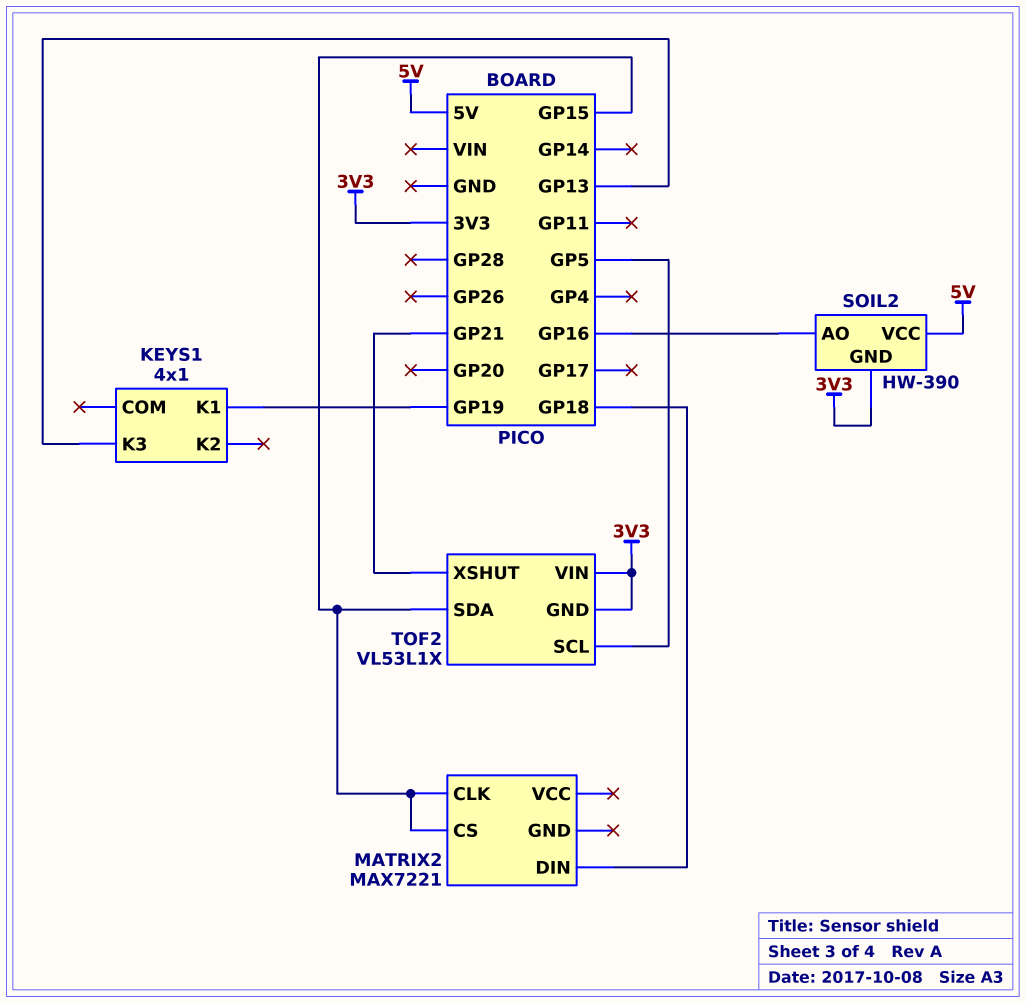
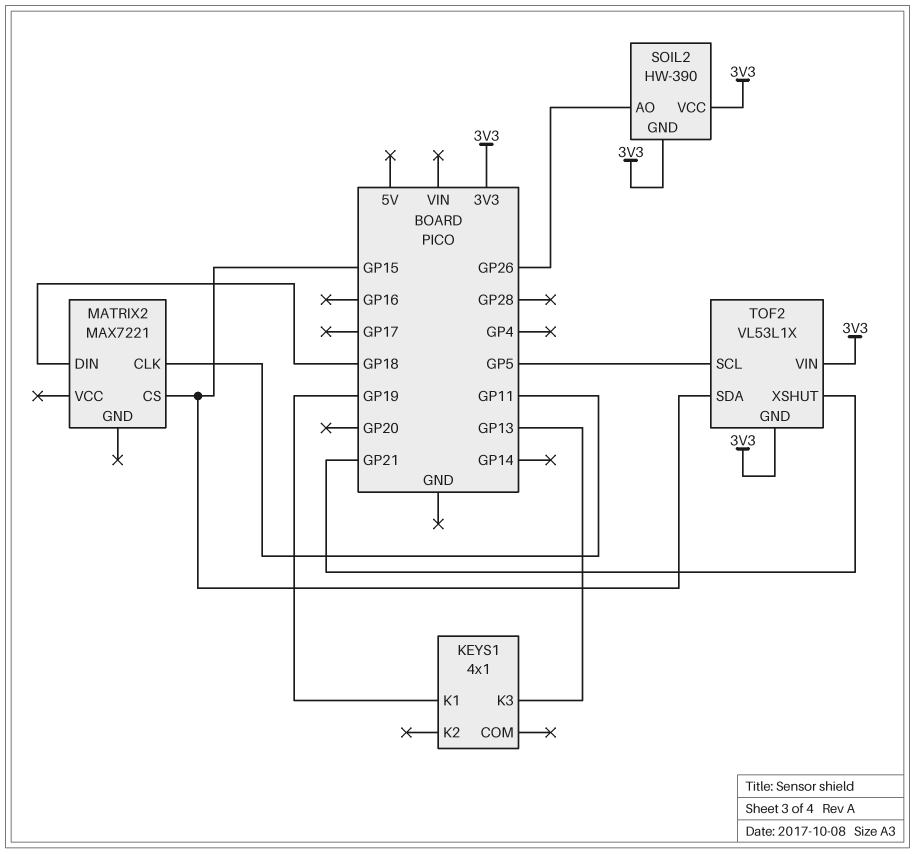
MATRIX2 pin CLK: GP15 -> GP11
SOIL2 pin AO: GP16 -> GP26
SOIL2 pin VCC: 5V -> 3V3

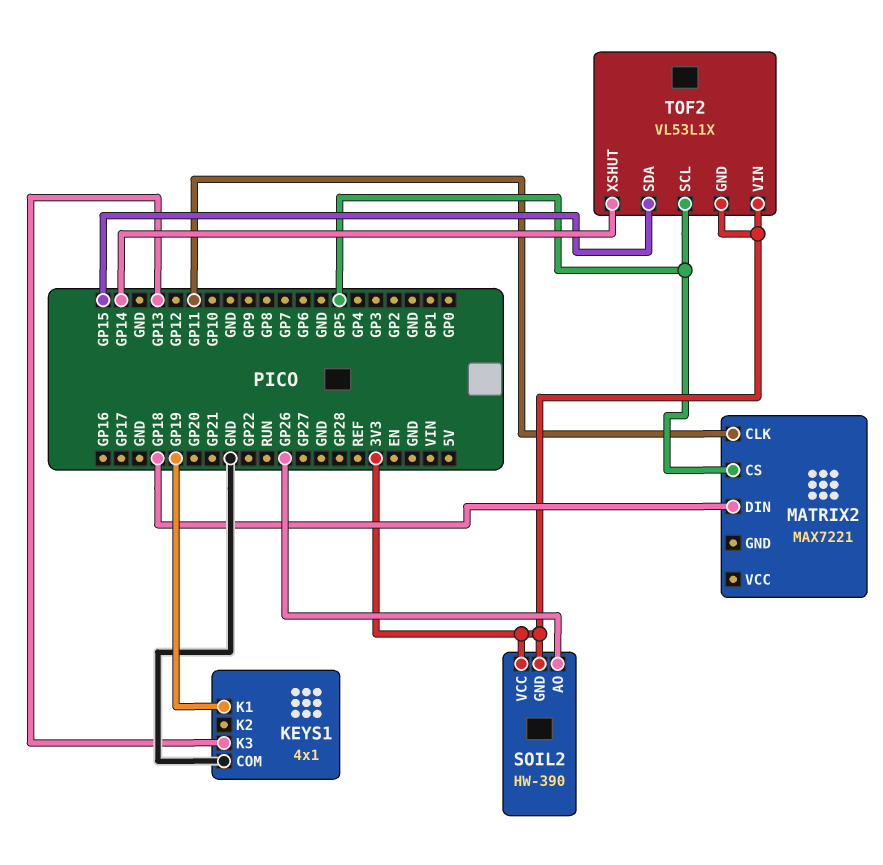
KEYS1 pin COM: none -> GND
MATRIX2 pin CS: GP15 -> GP5
TOF2 pin XSHUT: GP21 -> GP14

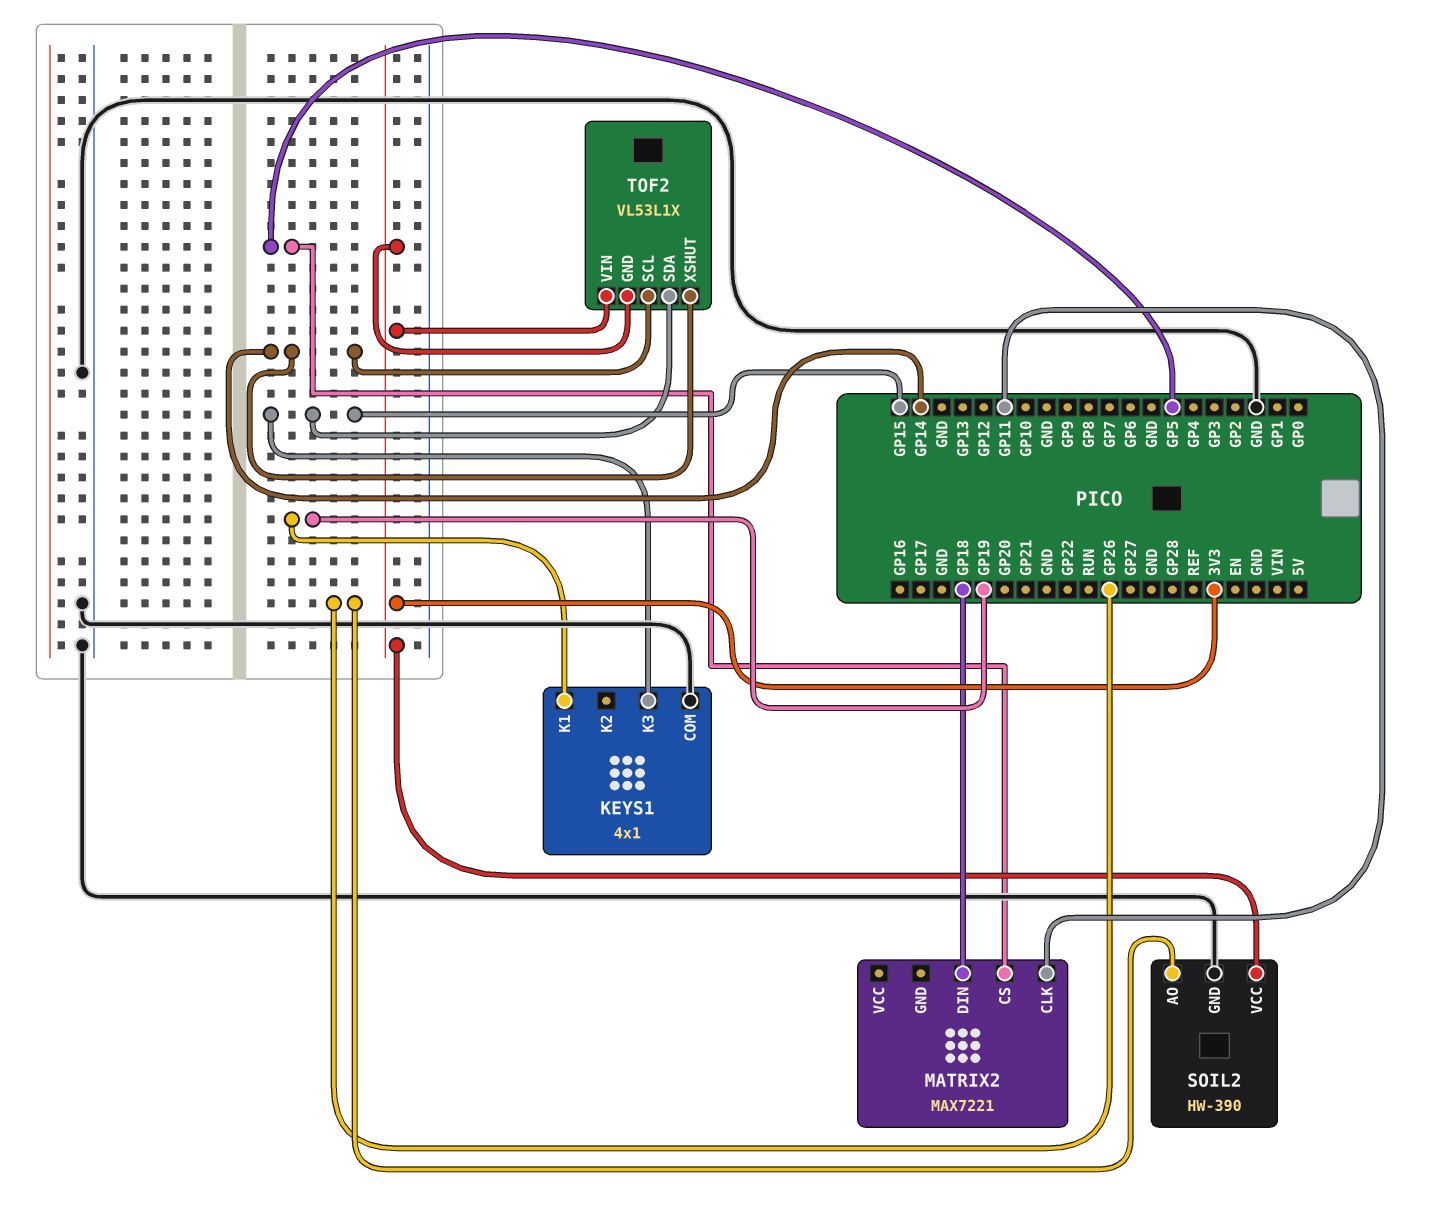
KEYS1 pin K3: GP13 -> GP15
SOIL2 pin GND: 3V3 -> GND
TOF2 pin SCL: GP5 -> GP14

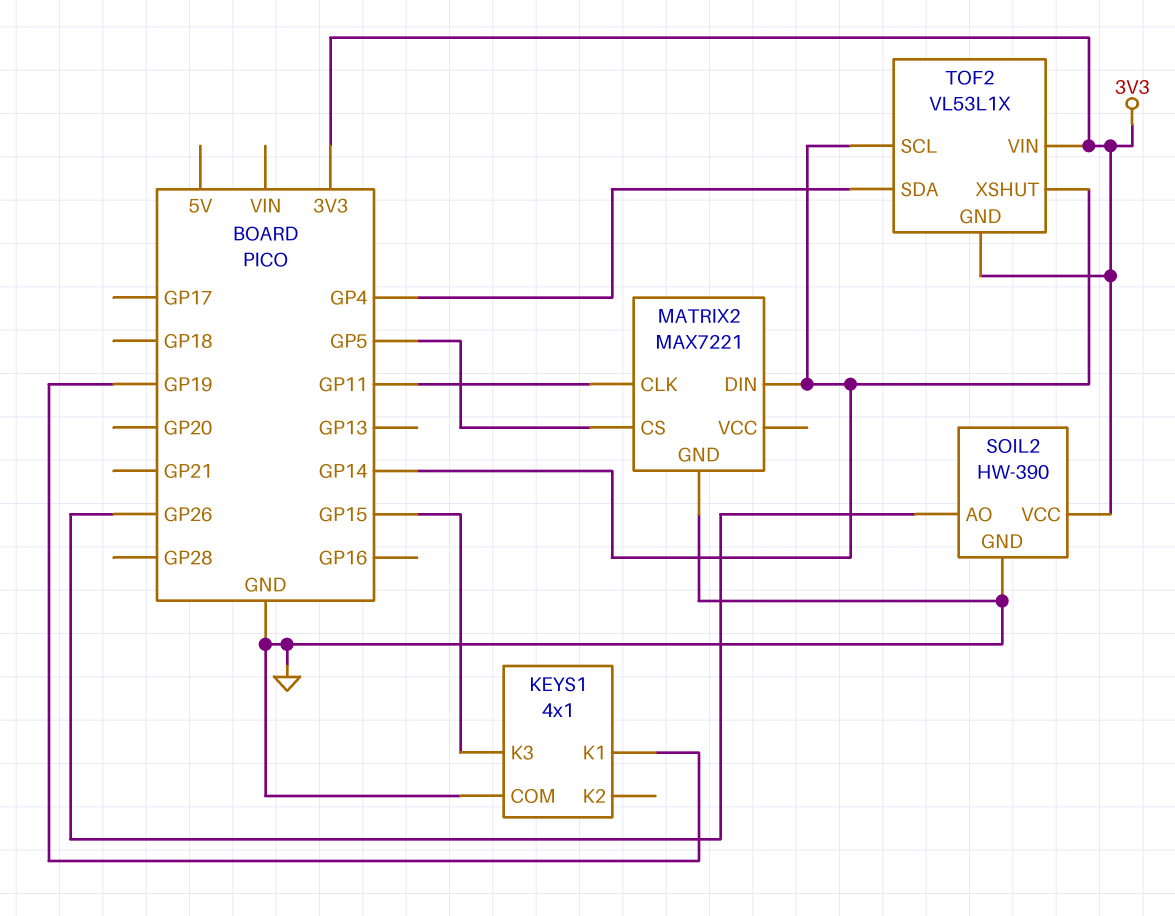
MATRIX2 pin DIN: GP18 -> GP14
MATRIX2 pin GND: none -> GND
TOF2 pin SDA: GP15 -> GP4

